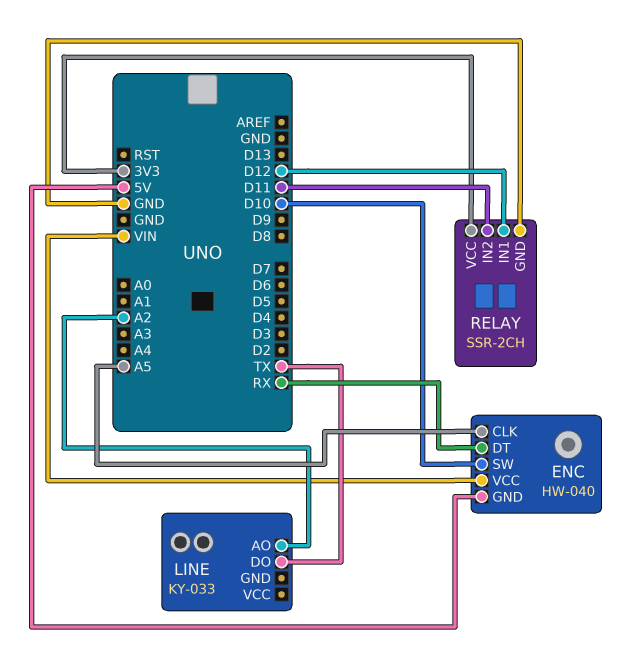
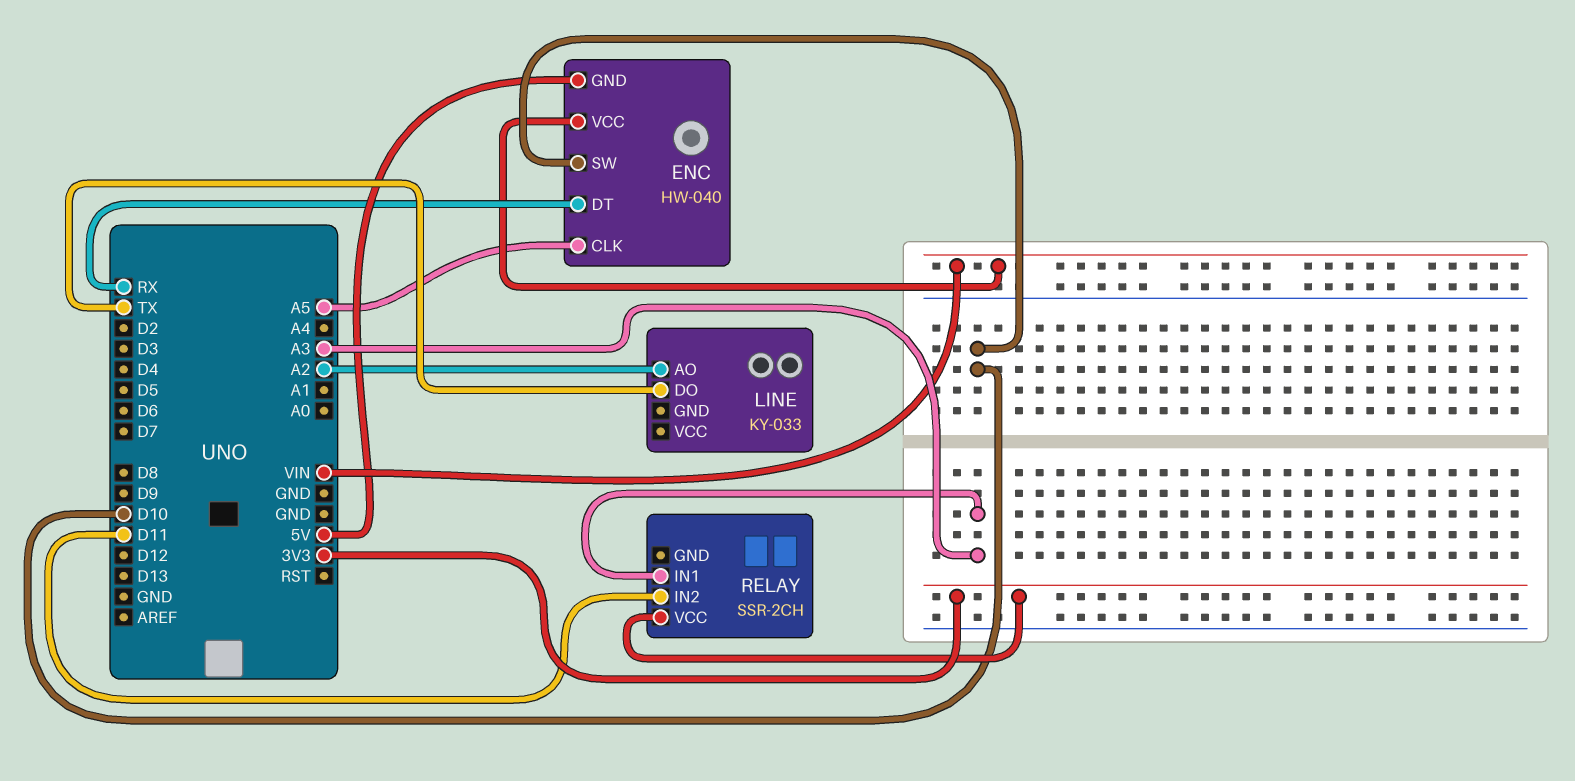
RELAY pin GND: GND -> none
RELAY pin IN1: D12 -> A3

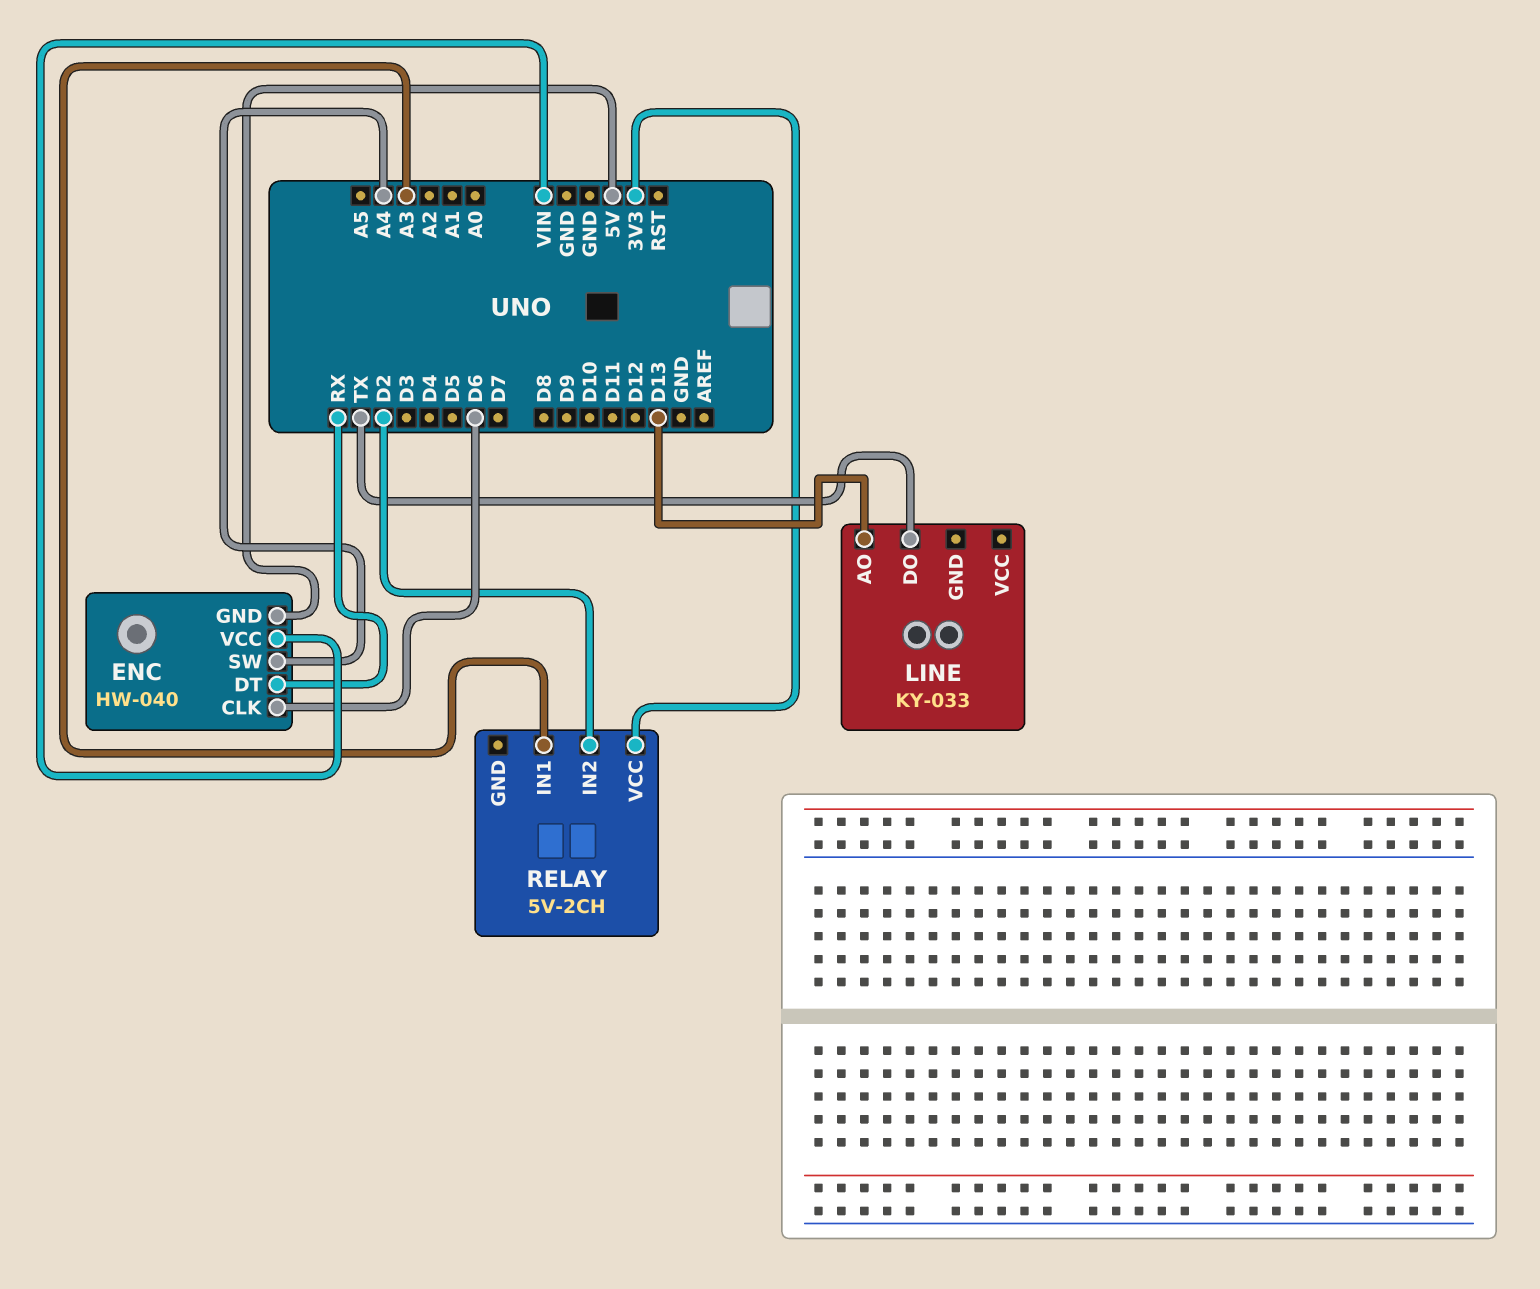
ENC pin CLK: A5 -> D6
ENC pin SW: D10 -> A4
LINE pin AO: A2 -> D13
RELAY: SSR-2CH -> 5V-2CH
RELAY pin IN2: D11 -> D2

